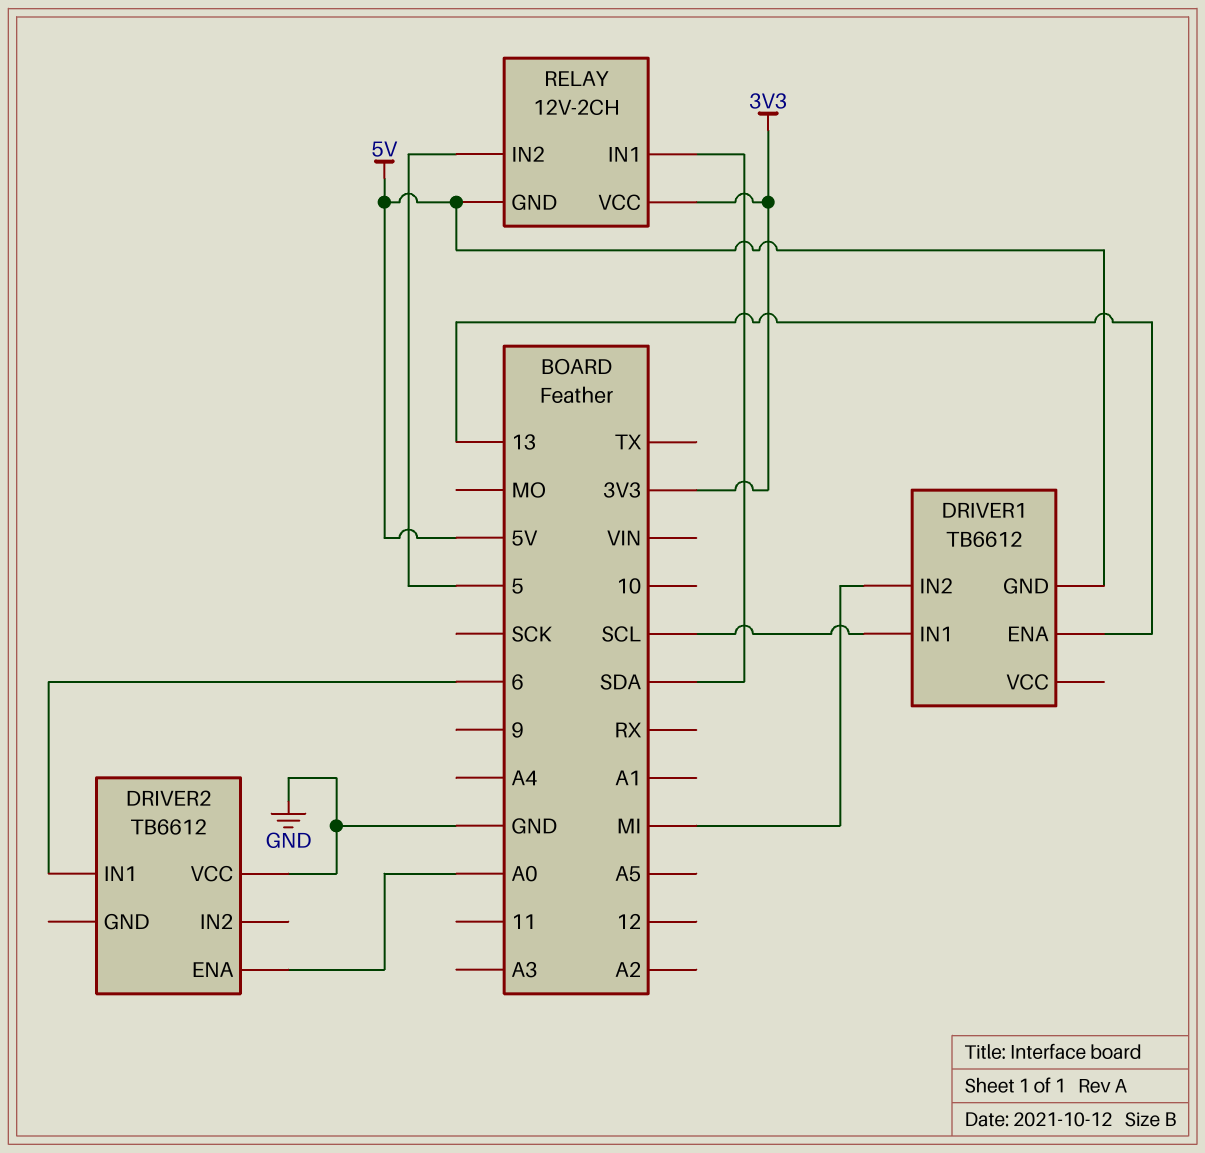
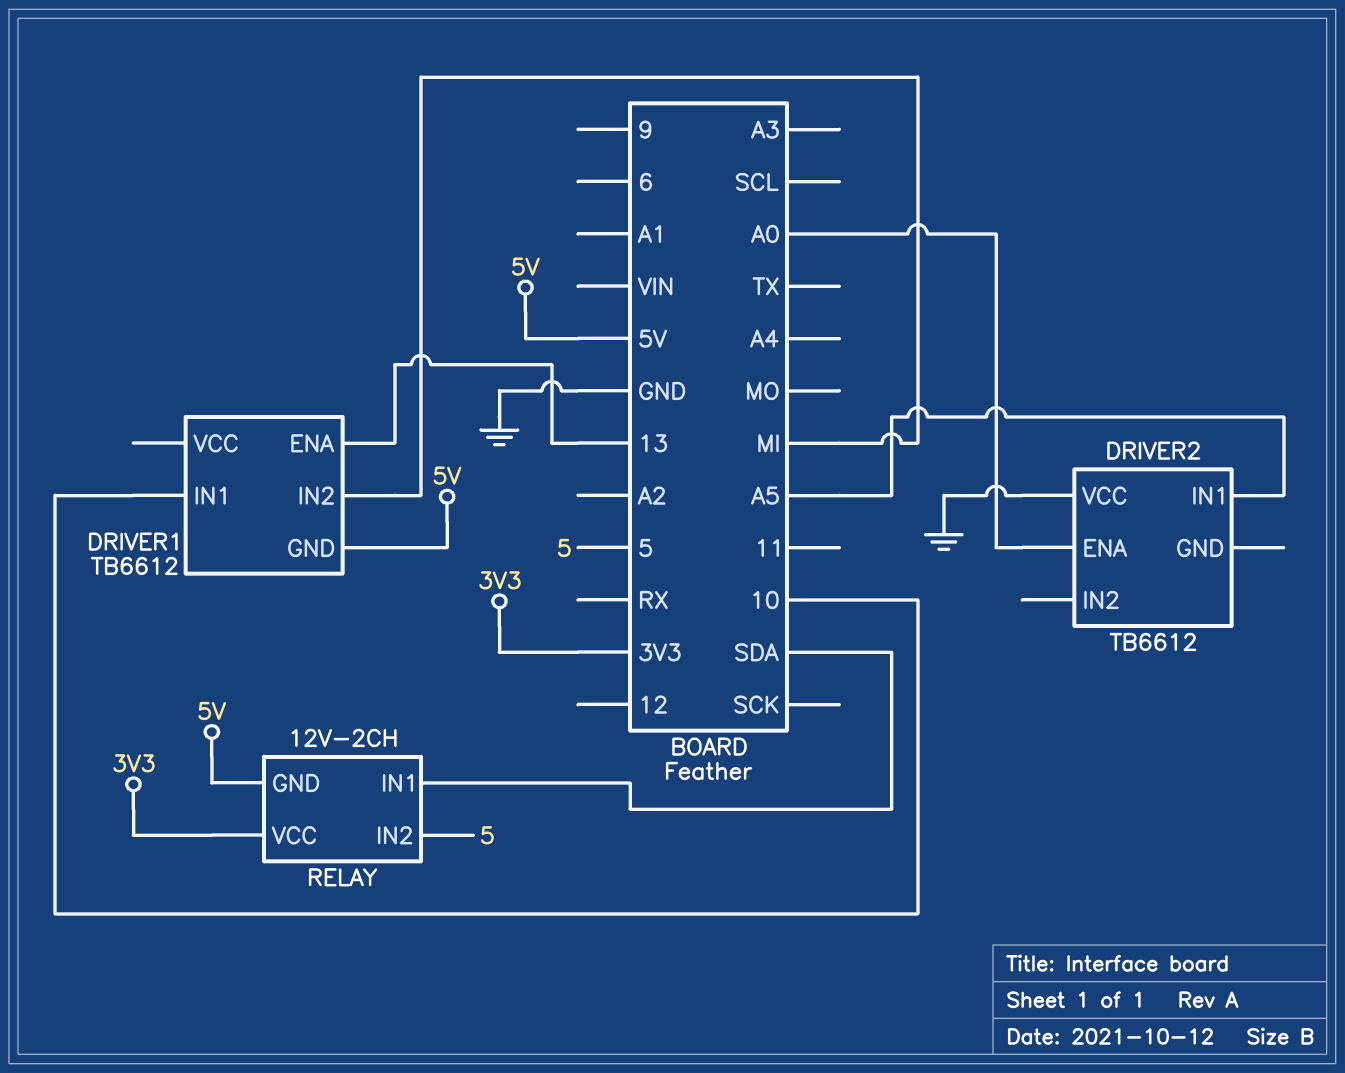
DRIVER1 pin IN1: SCL -> 10
DRIVER2 pin IN1: 6 -> A5

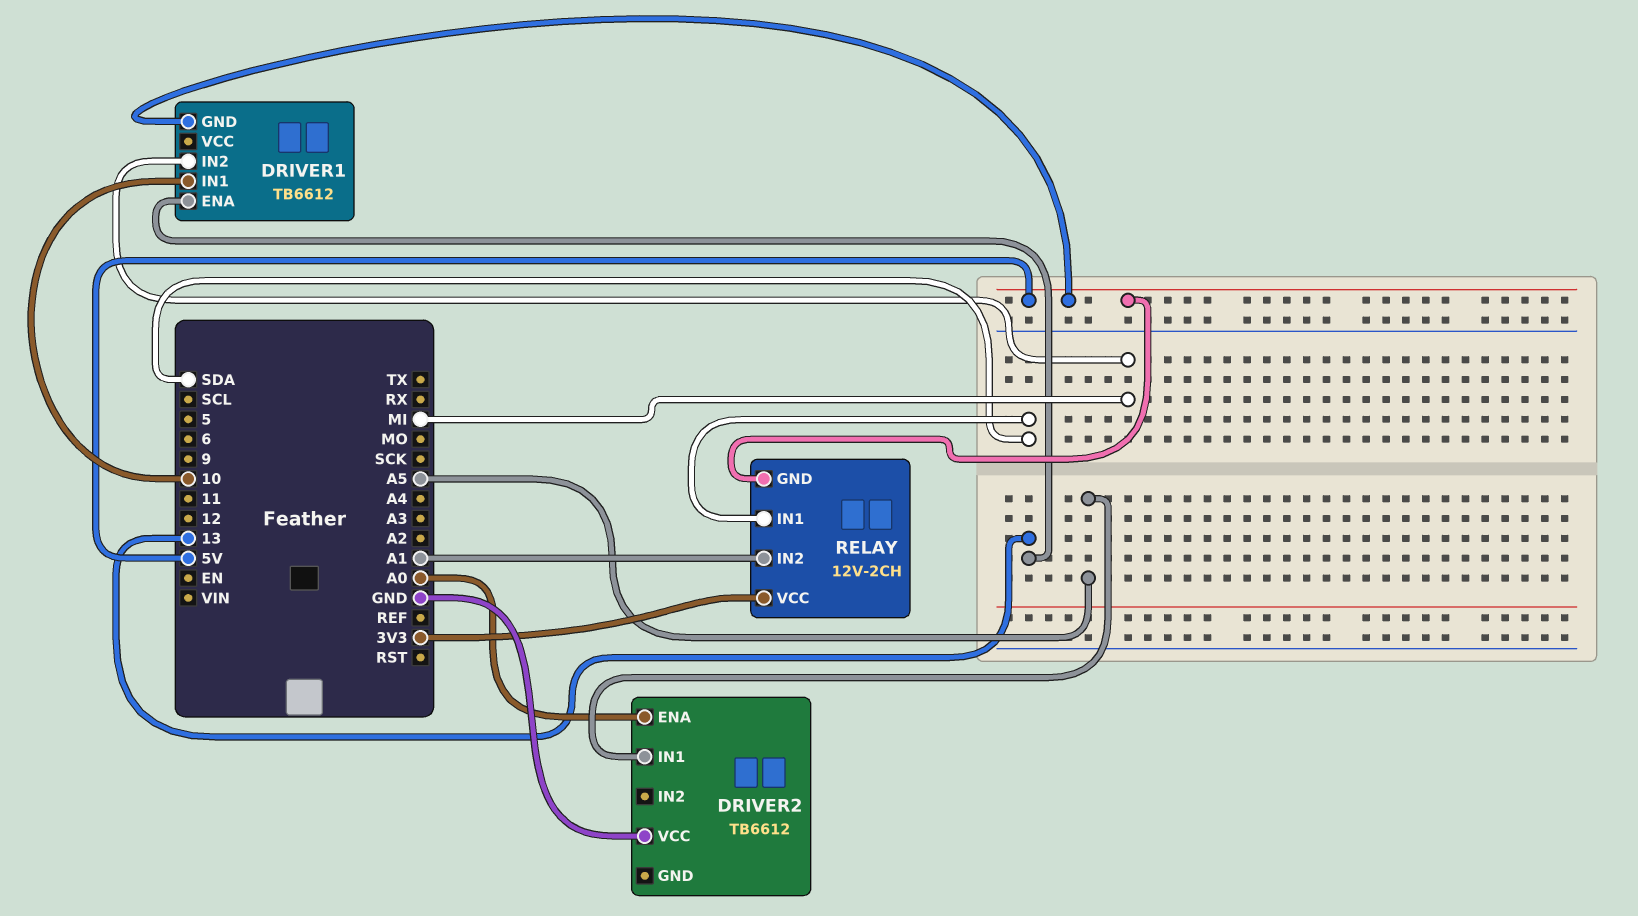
RELAY pin IN2: 5 -> A1

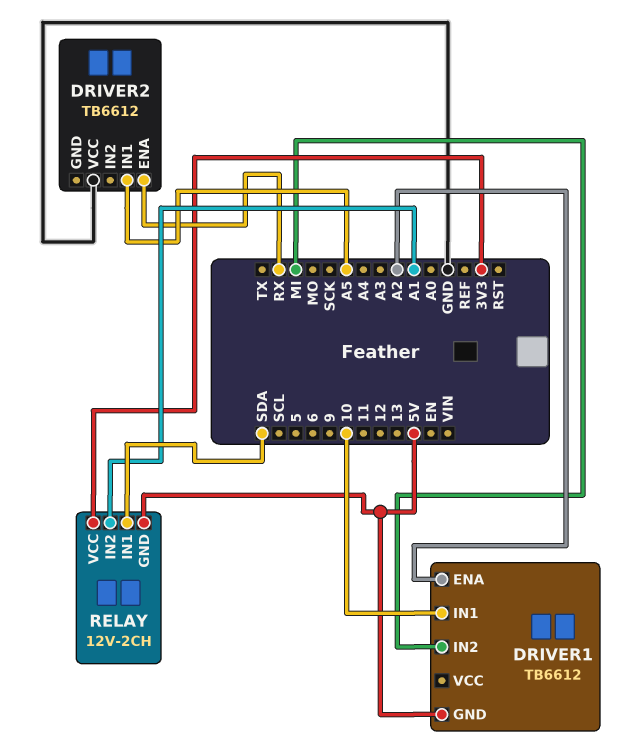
DRIVER1 pin ENA: 13 -> A2
DRIVER2 pin ENA: A0 -> RX

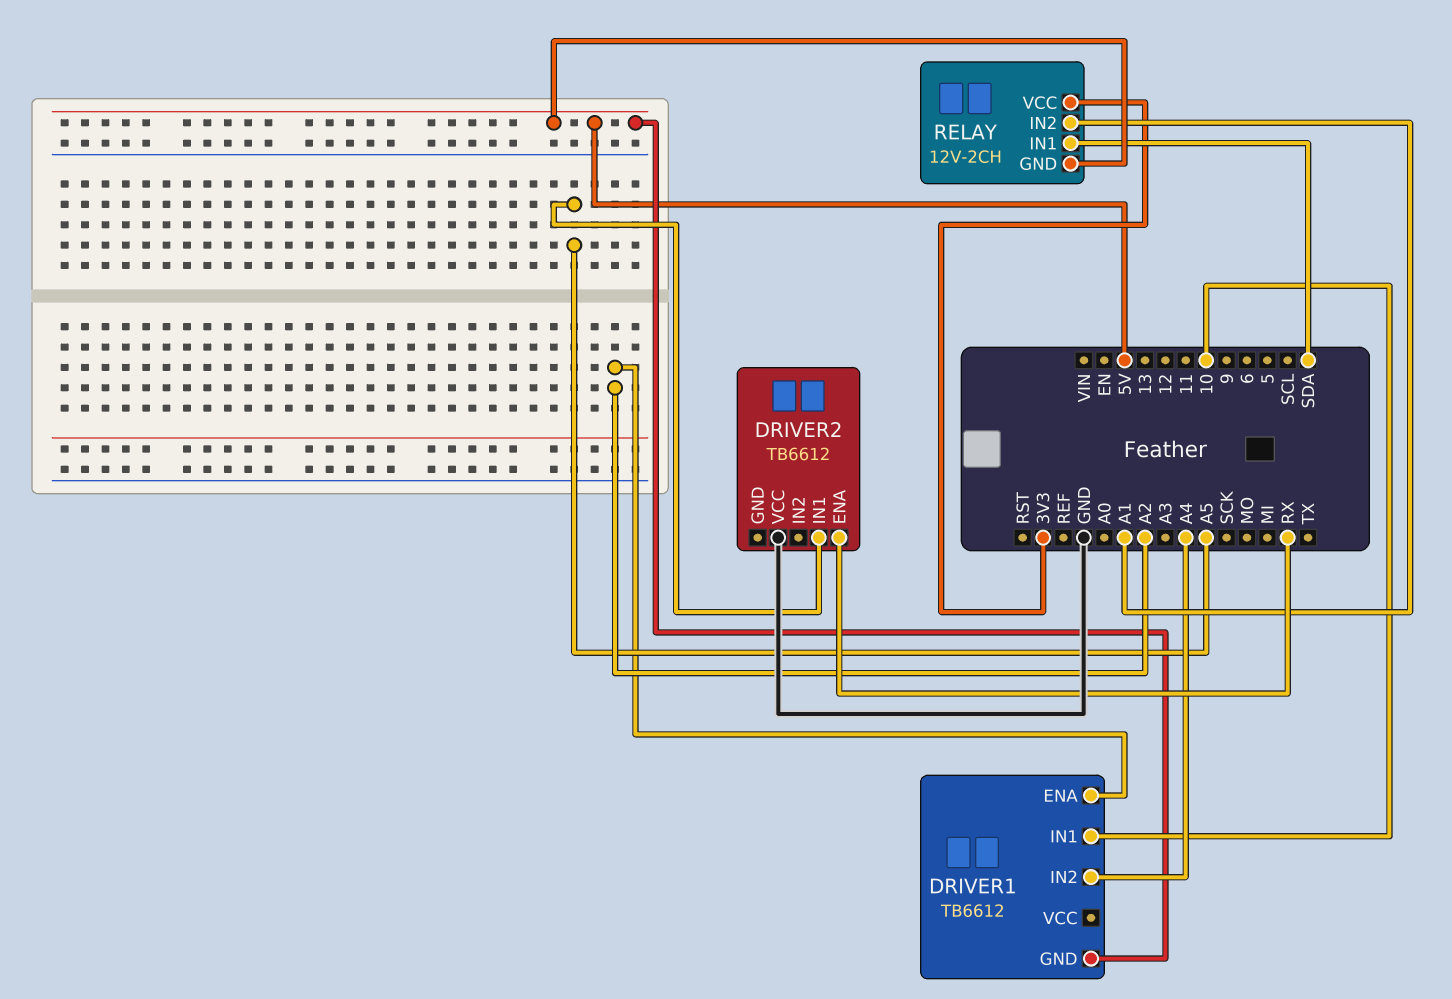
DRIVER1 pin IN2: MI -> A4

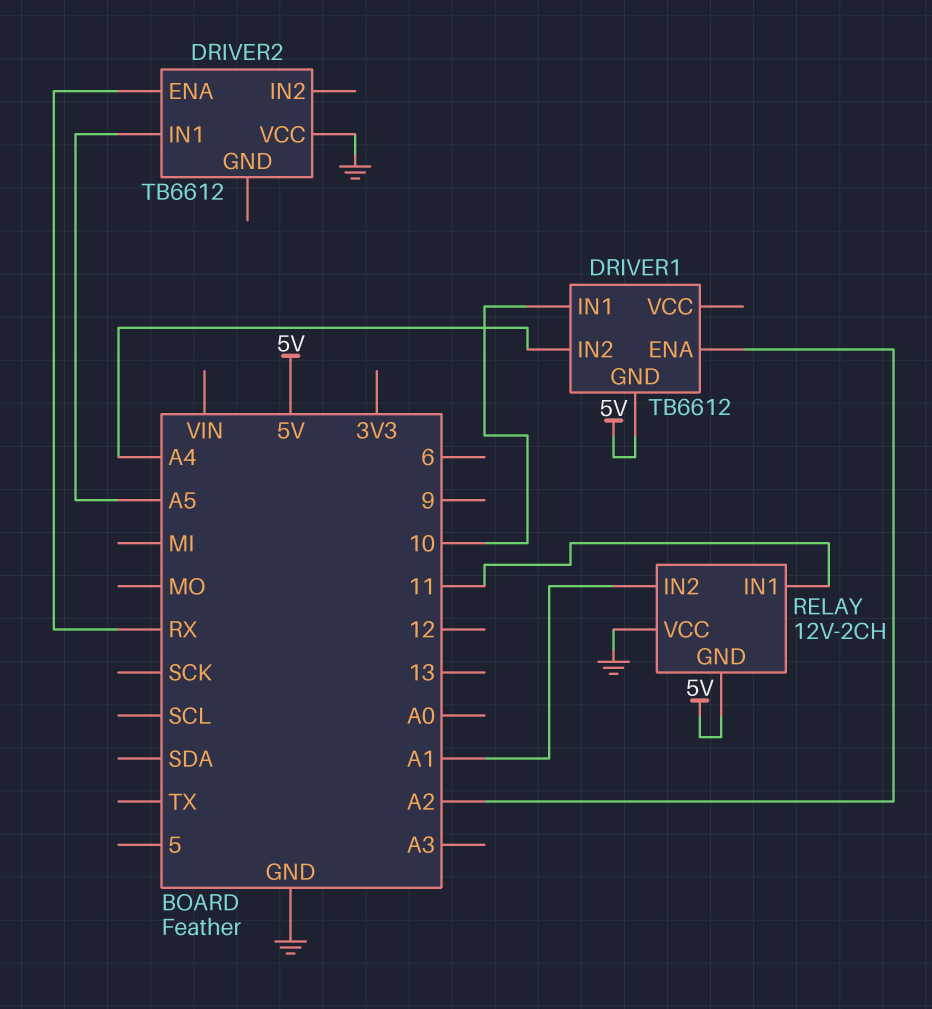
RELAY pin IN1: SDA -> 11
RELAY pin VCC: 3V3 -> GND

